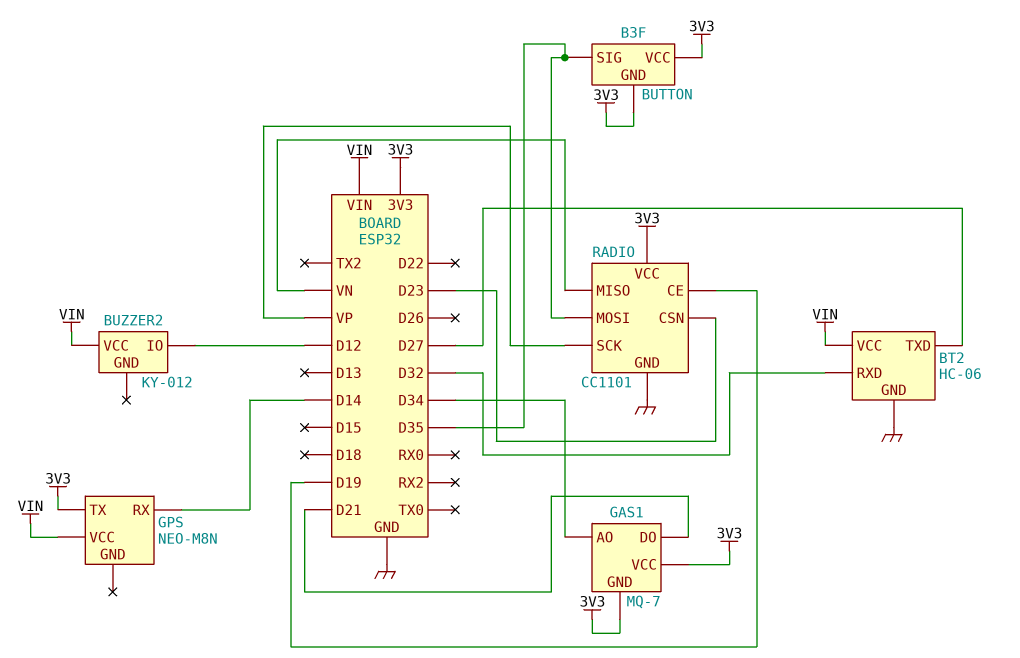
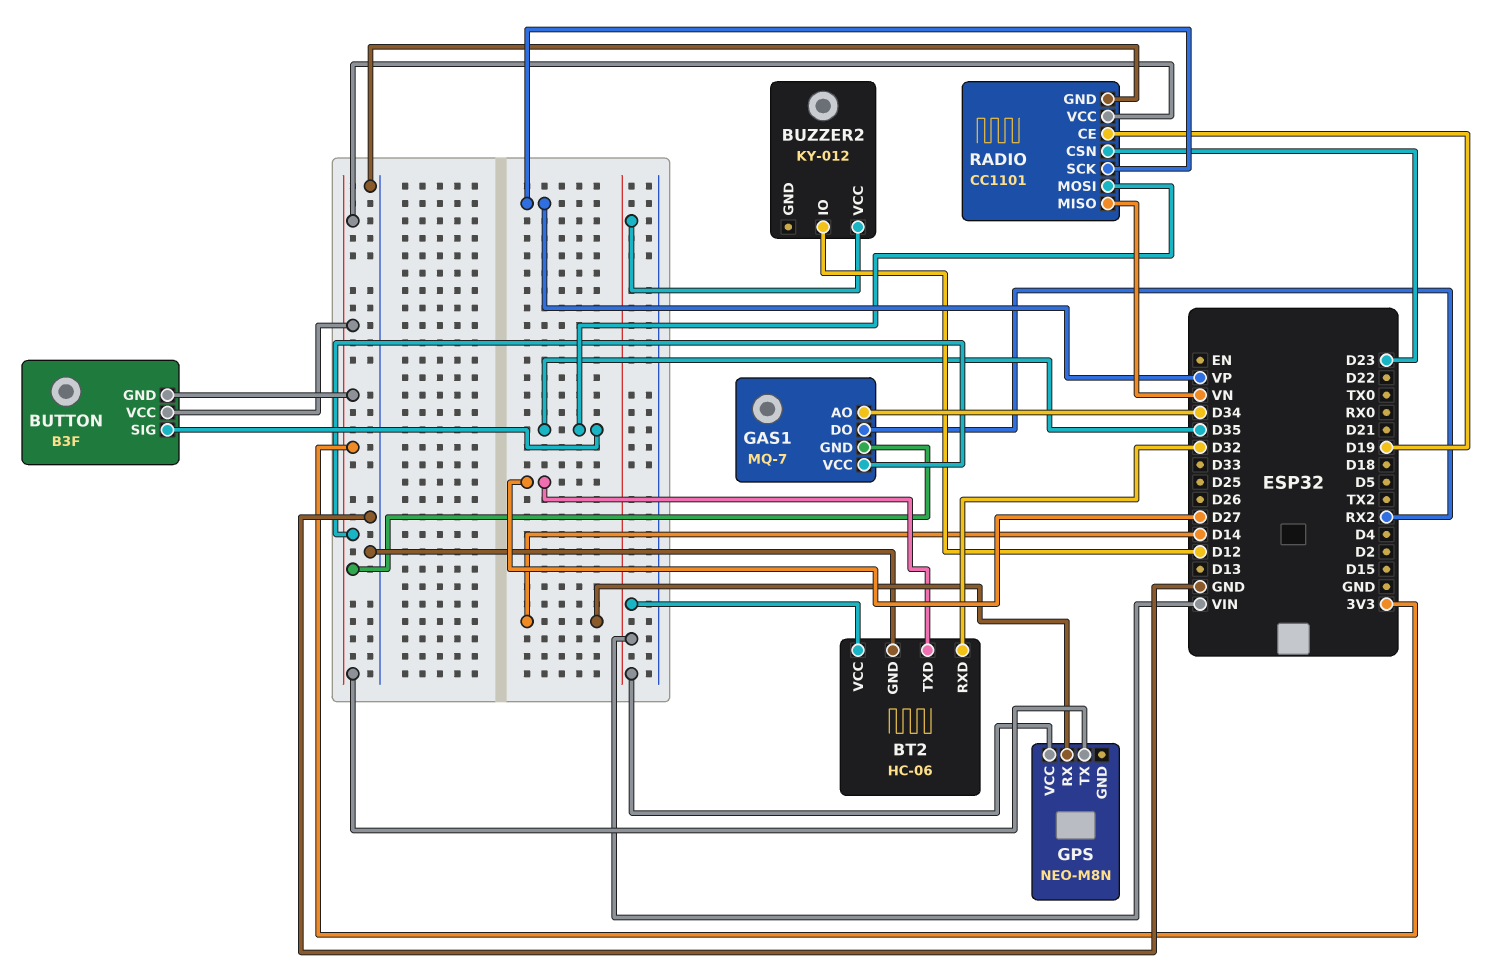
GAS1 pin DO: D21 -> RX2

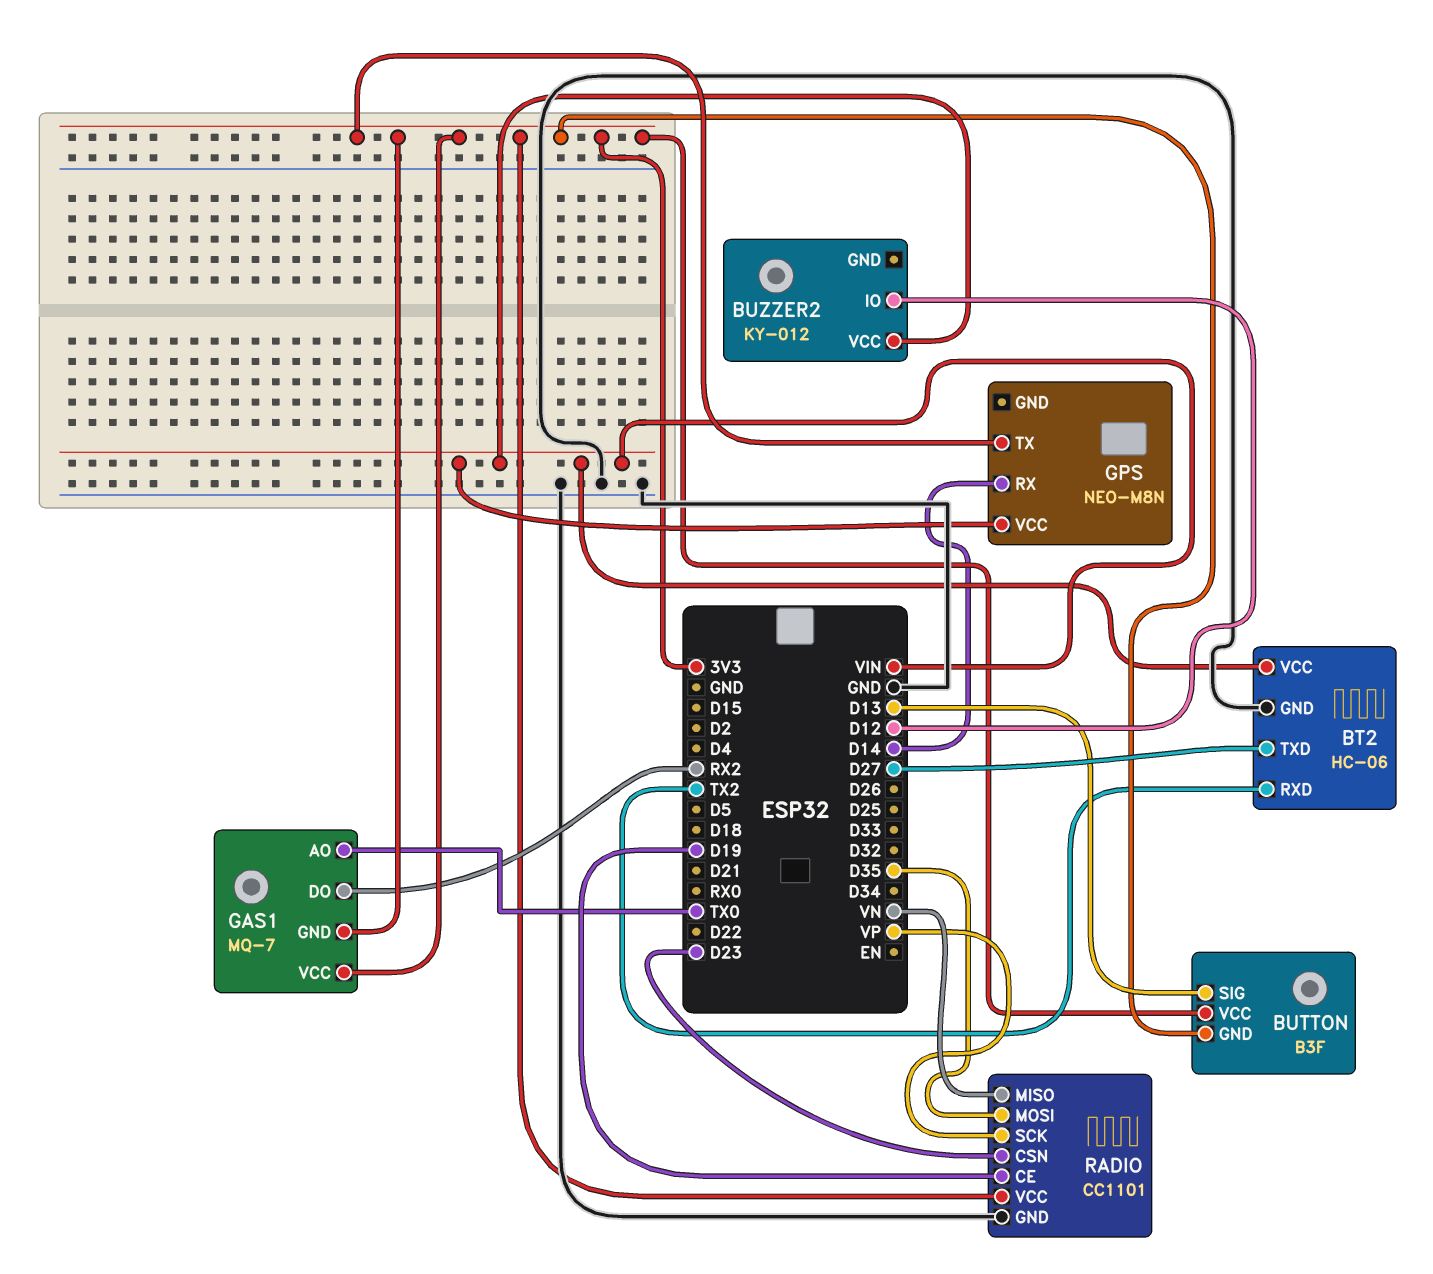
BT2 pin RXD: D32 -> TX2
BUTTON pin SIG: D35 -> D13
GAS1 pin AO: D34 -> TX0

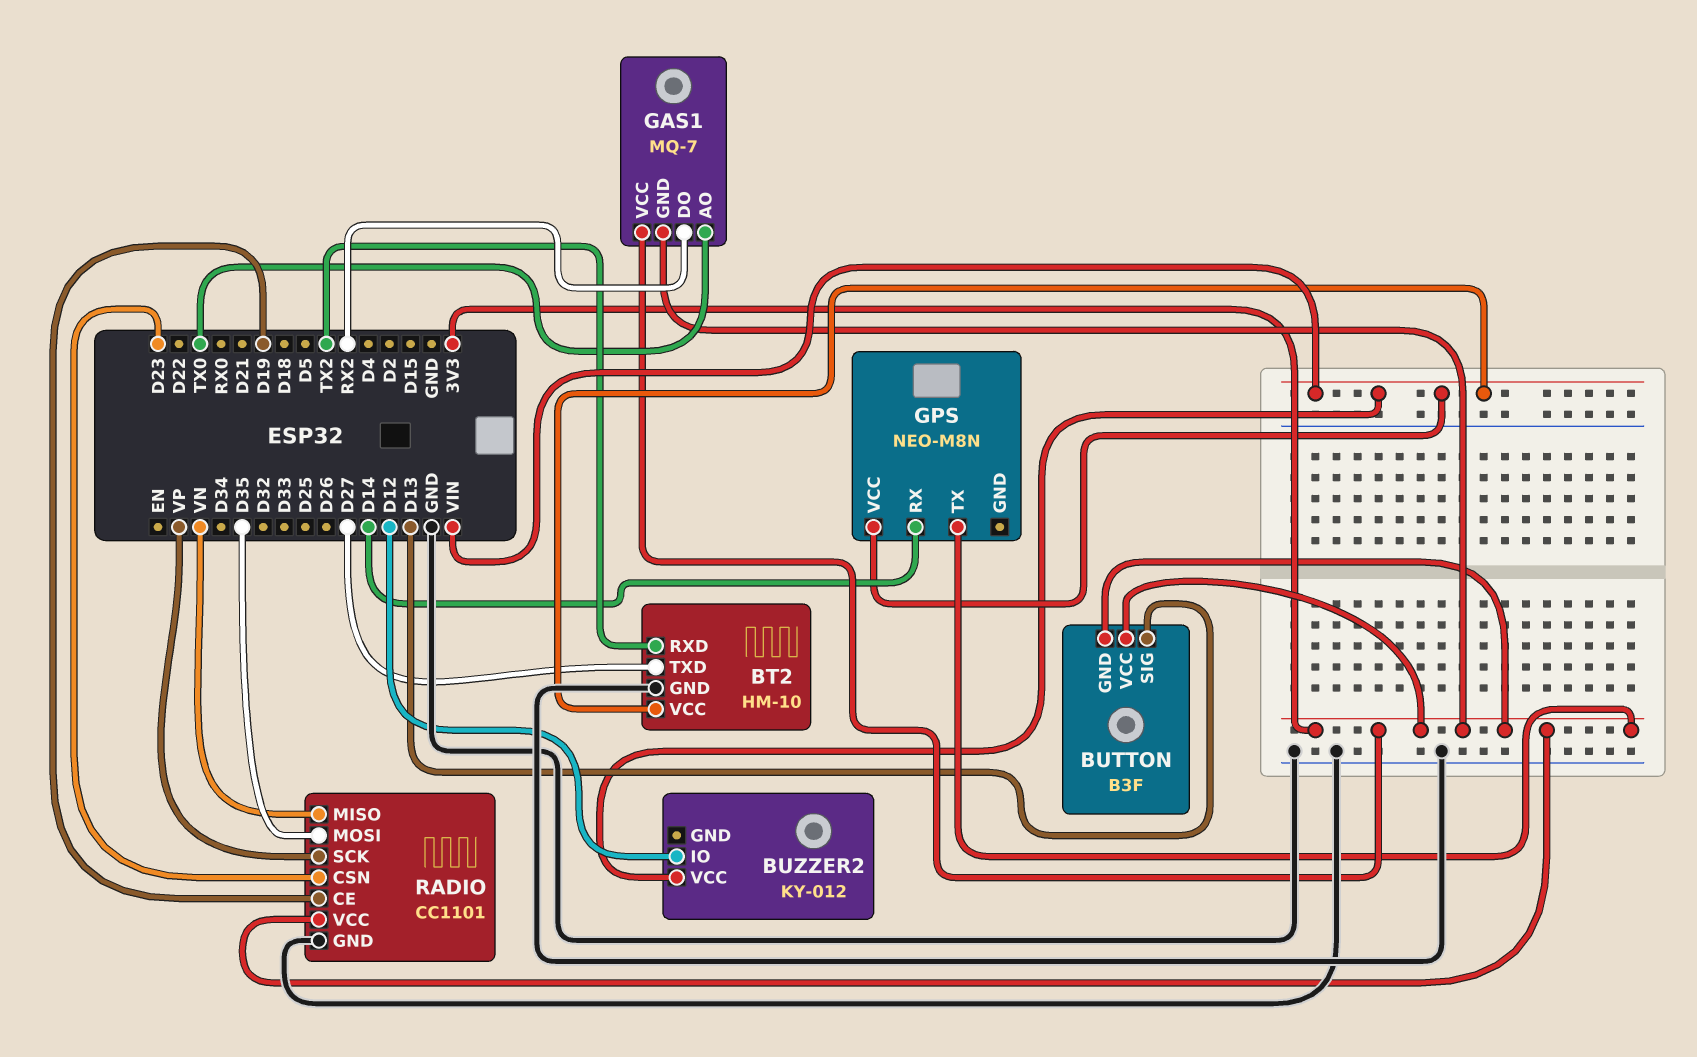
BT2: HC-06 -> HM-10

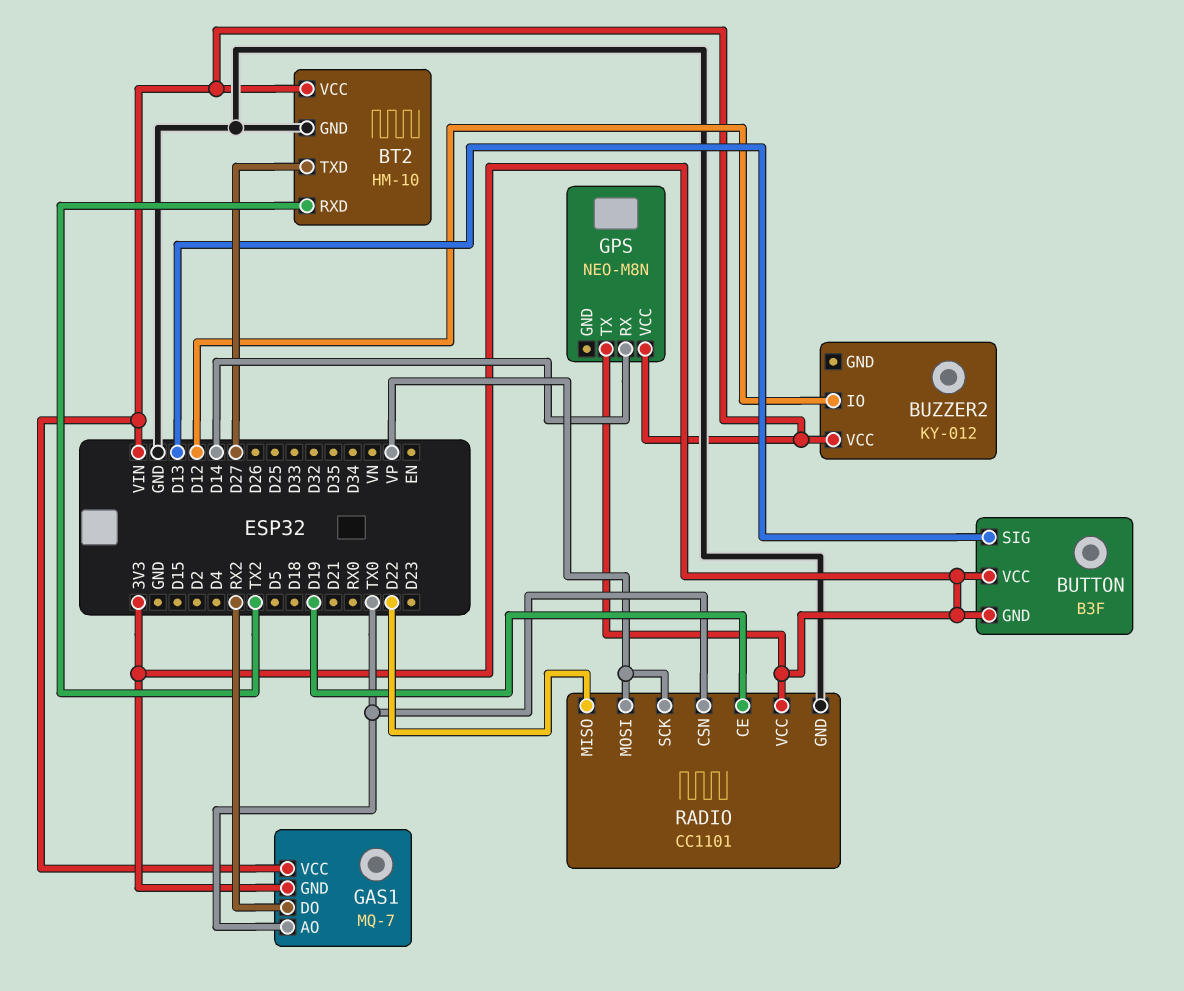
GAS1 pin VCC: 3V3 -> VIN
RADIO pin CSN: D23 -> TX0
RADIO pin MISO: VN -> D22
RADIO pin MOSI: D35 -> VP

